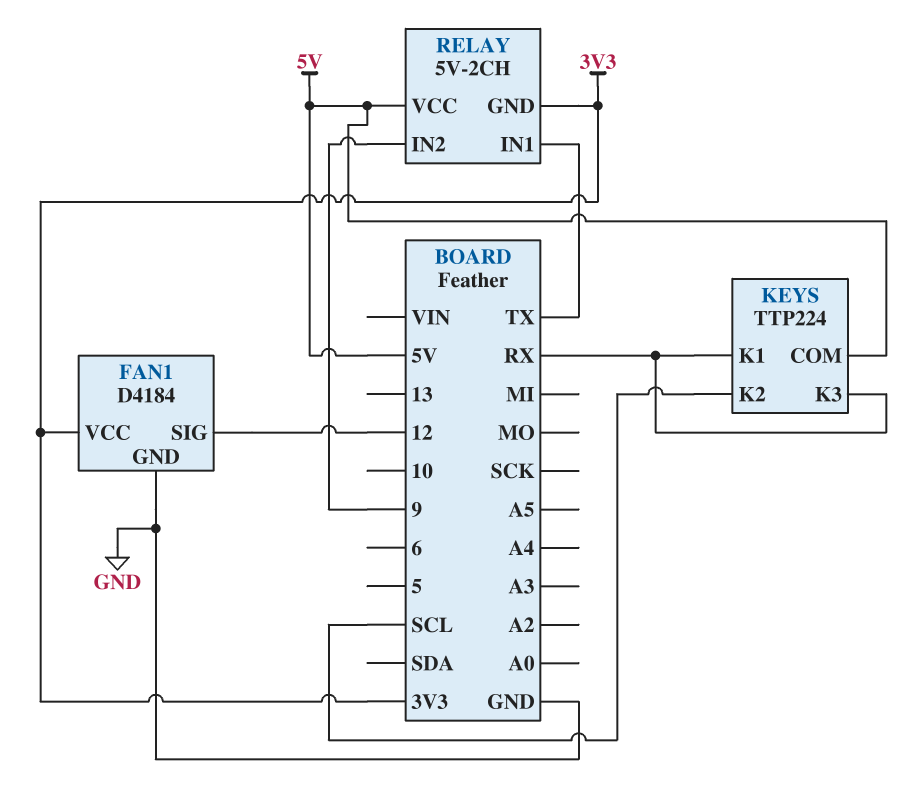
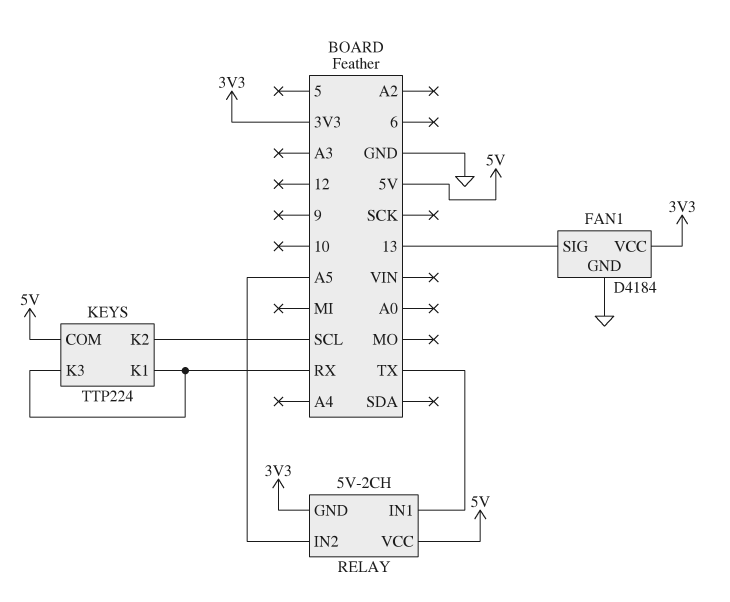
FAN1 pin SIG: 12 -> 13
RELAY pin IN2: 9 -> A5

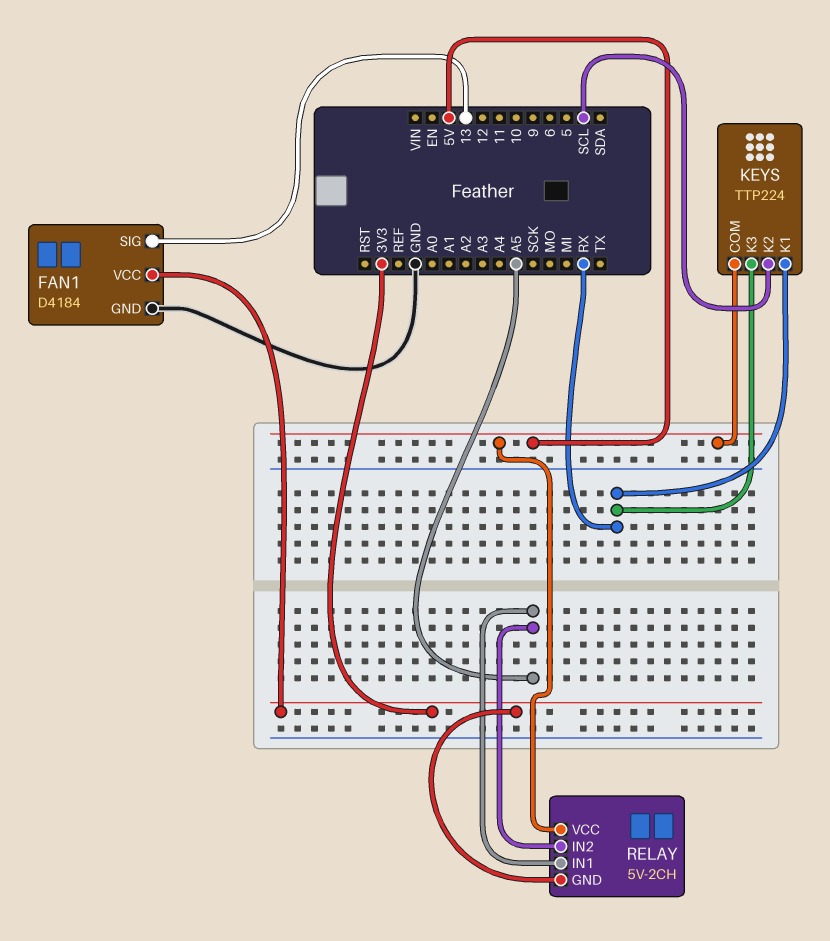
RELAY pin IN1: TX -> A5

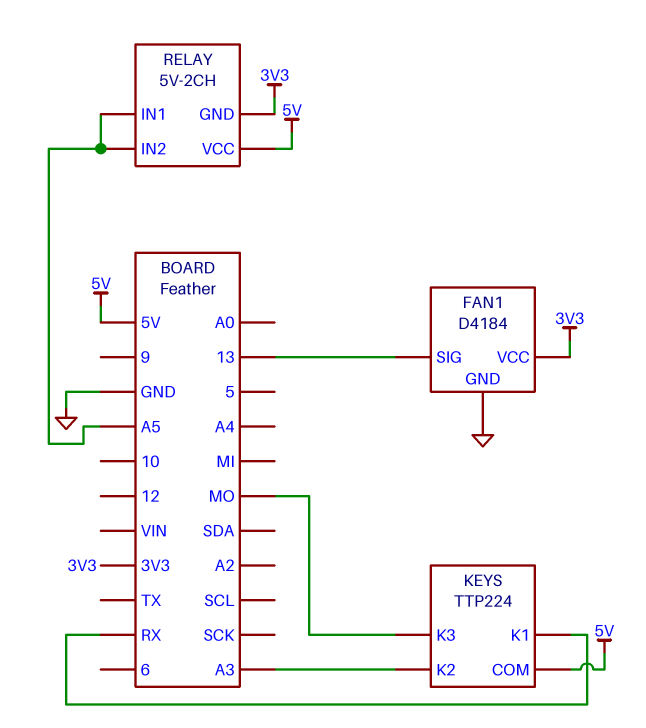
KEYS pin K2: SCL -> A3
KEYS pin K3: RX -> MO

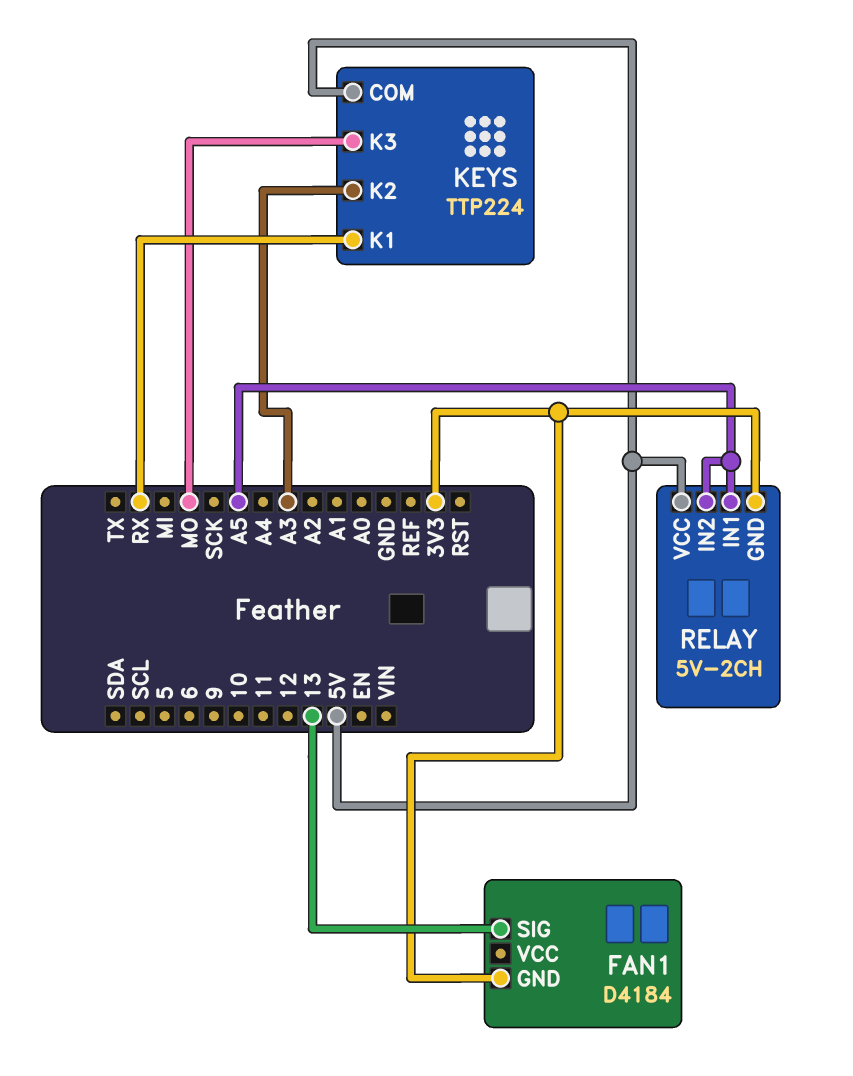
FAN1 pin GND: GND -> 3V3
FAN1 pin VCC: 3V3 -> none

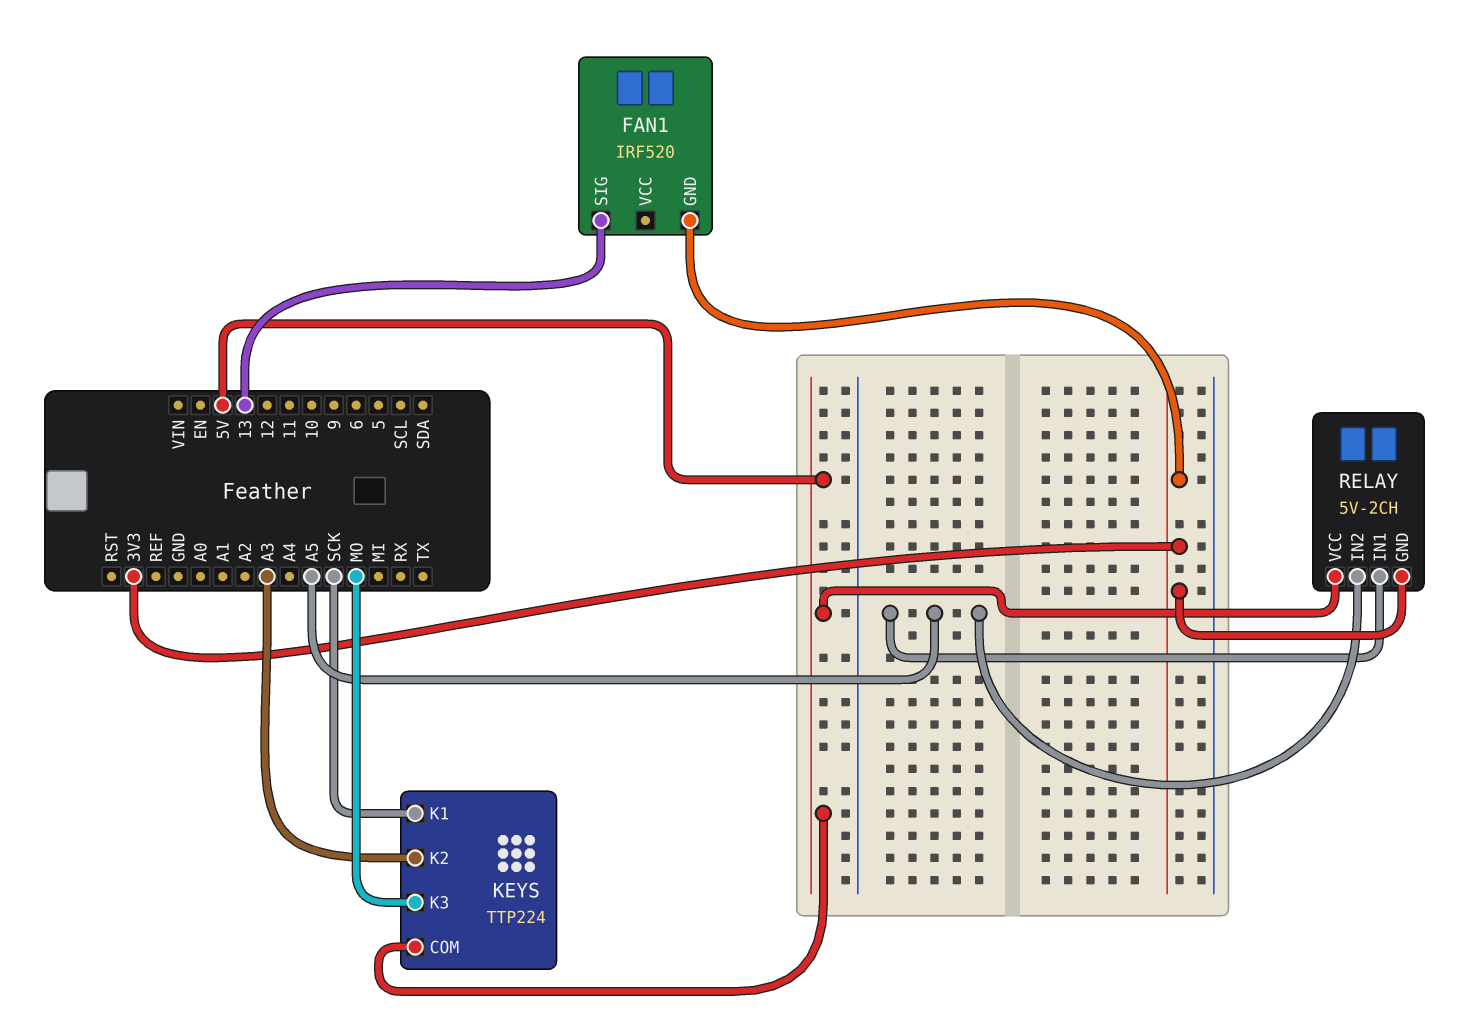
FAN1: D4184 -> IRF520
KEYS pin K1: RX -> SCK

